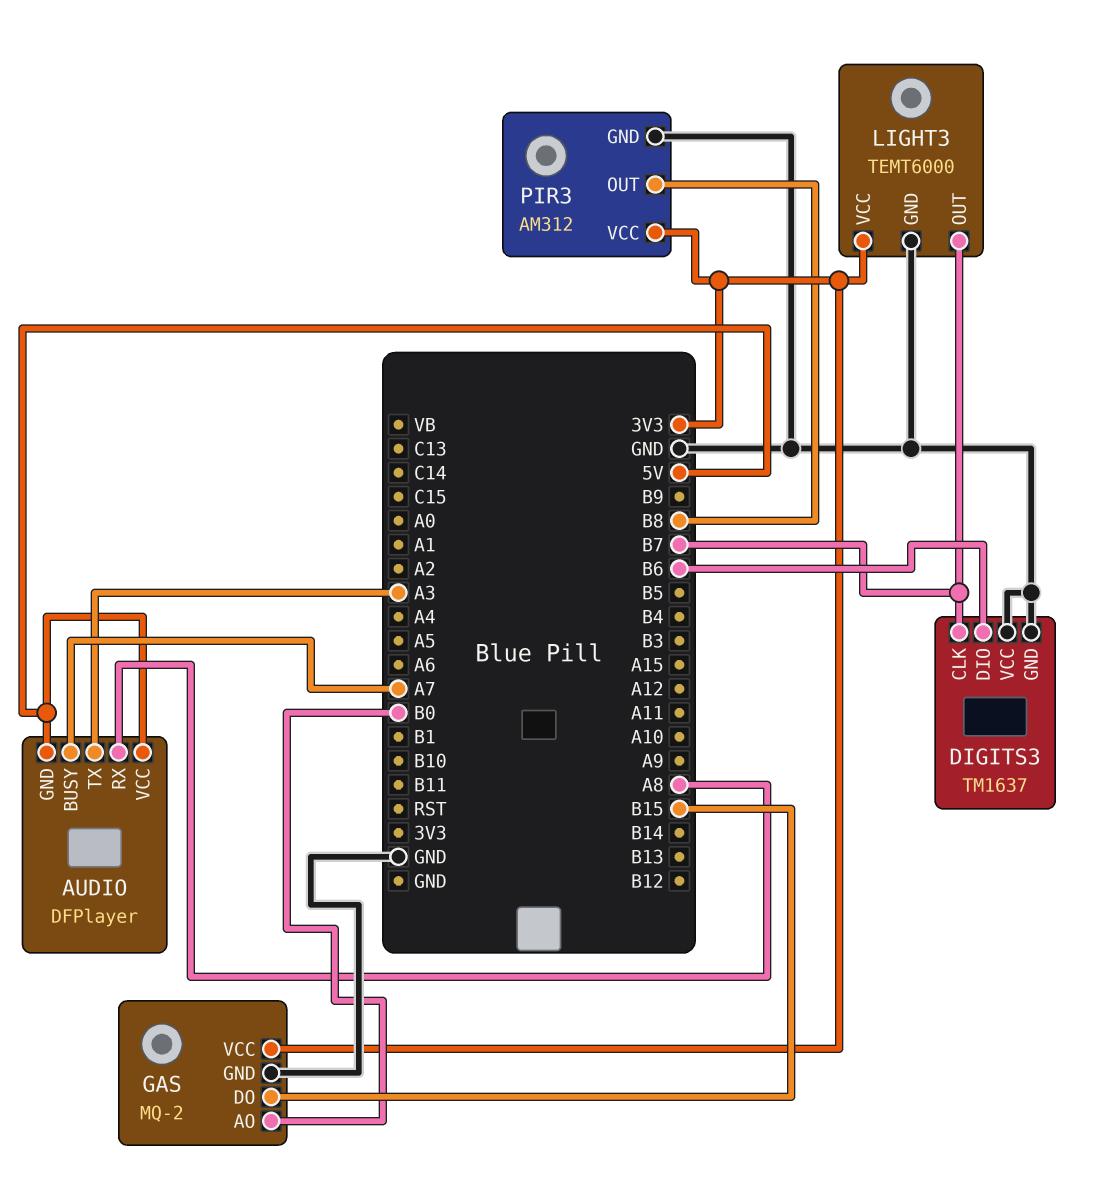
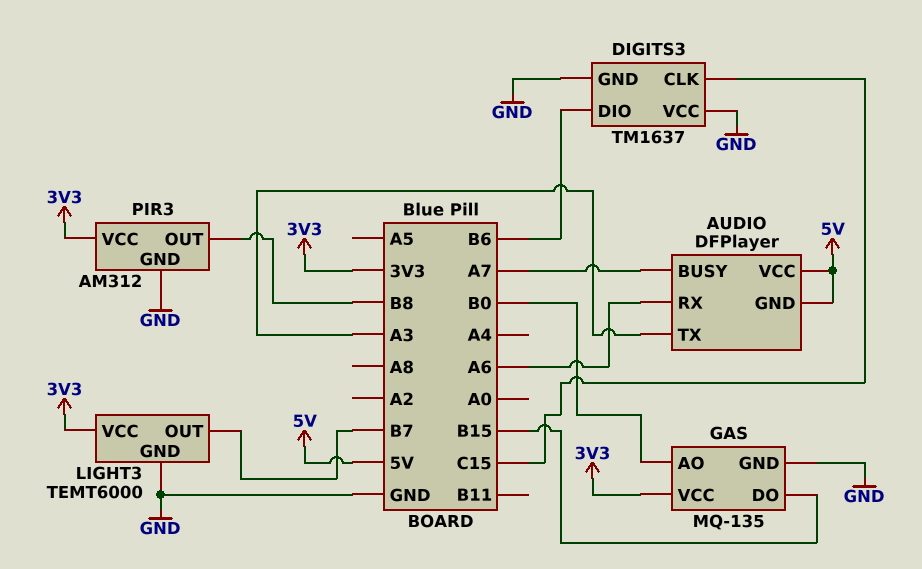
AUDIO pin RX: A8 -> A6
DIGITS3 pin CLK: B7 -> C15
GAS: MQ-2 -> MQ-135

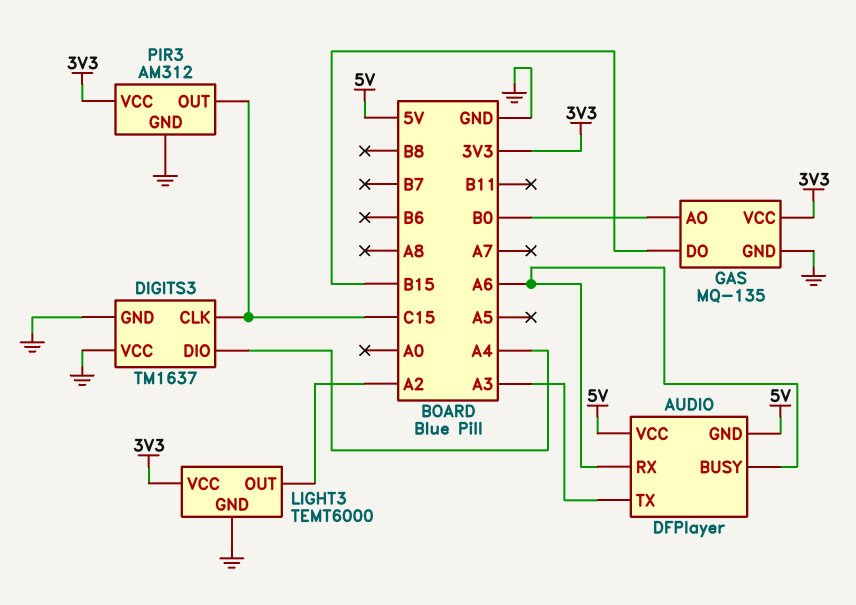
AUDIO pin BUSY: A7 -> A6
DIGITS3 pin DIO: B6 -> A4
LIGHT3 pin OUT: B7 -> A2
PIR3 pin OUT: B8 -> C15

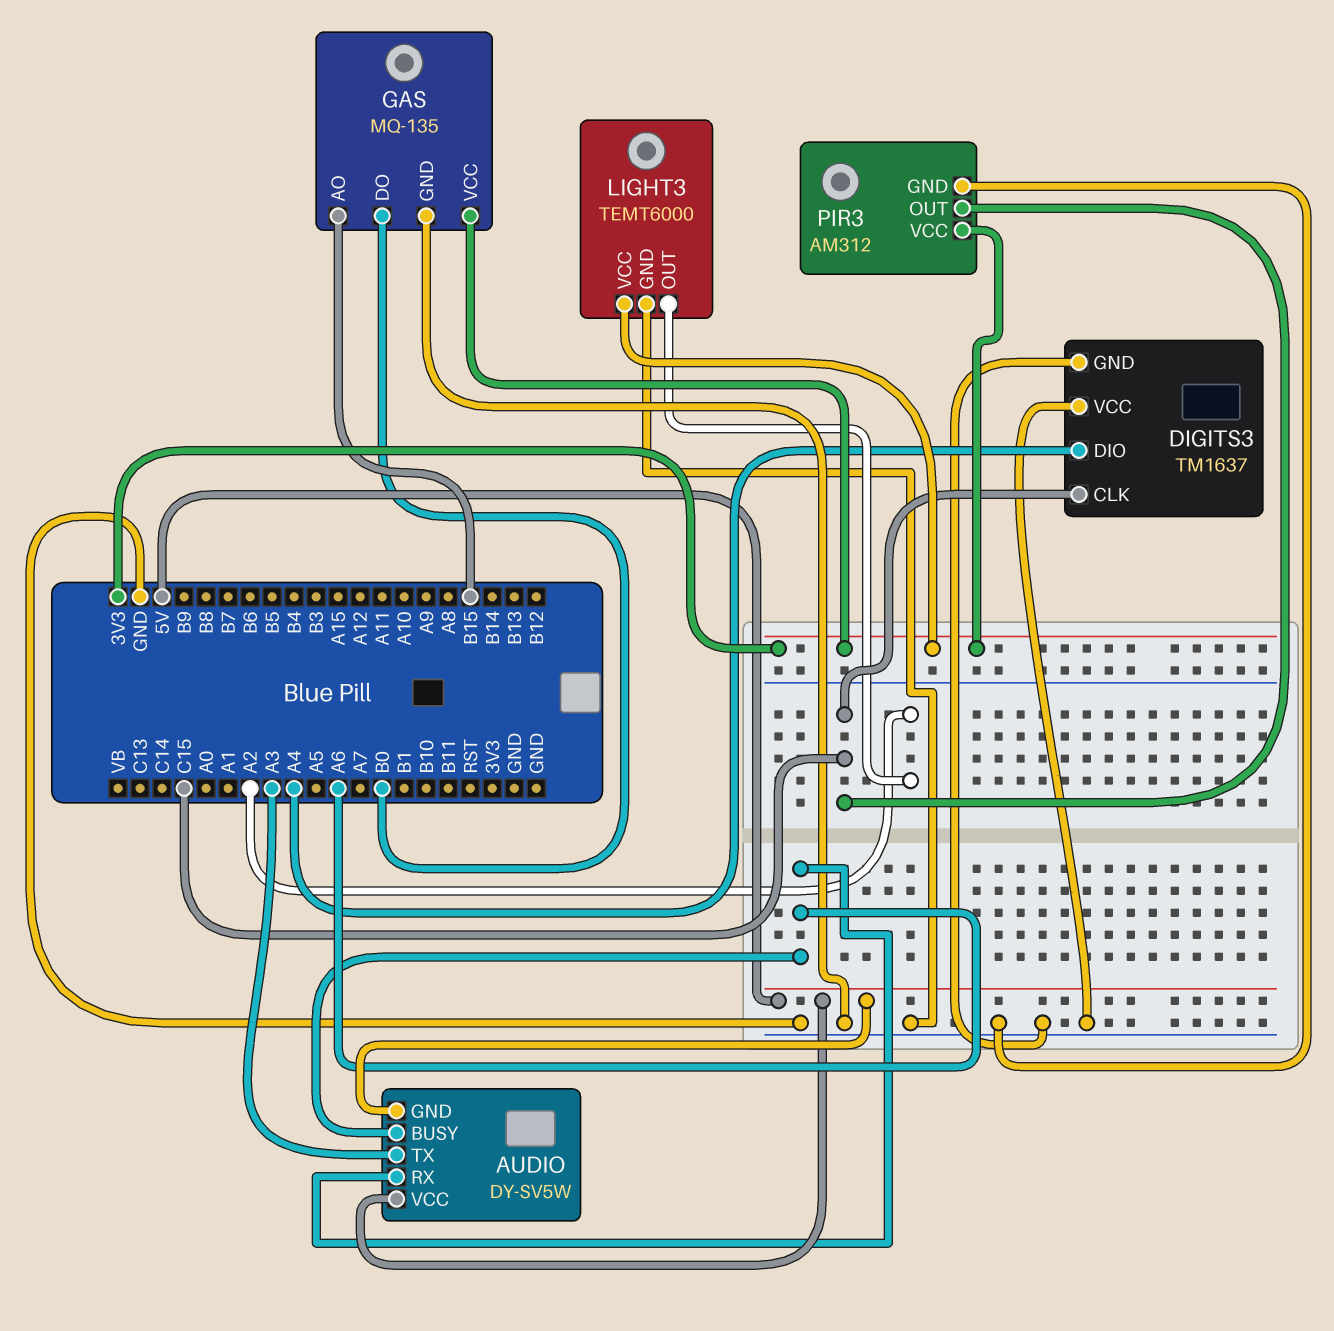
AUDIO: DFPlayer -> DY-SV5W
GAS pin AO: B0 -> B15
GAS pin DO: B15 -> B0

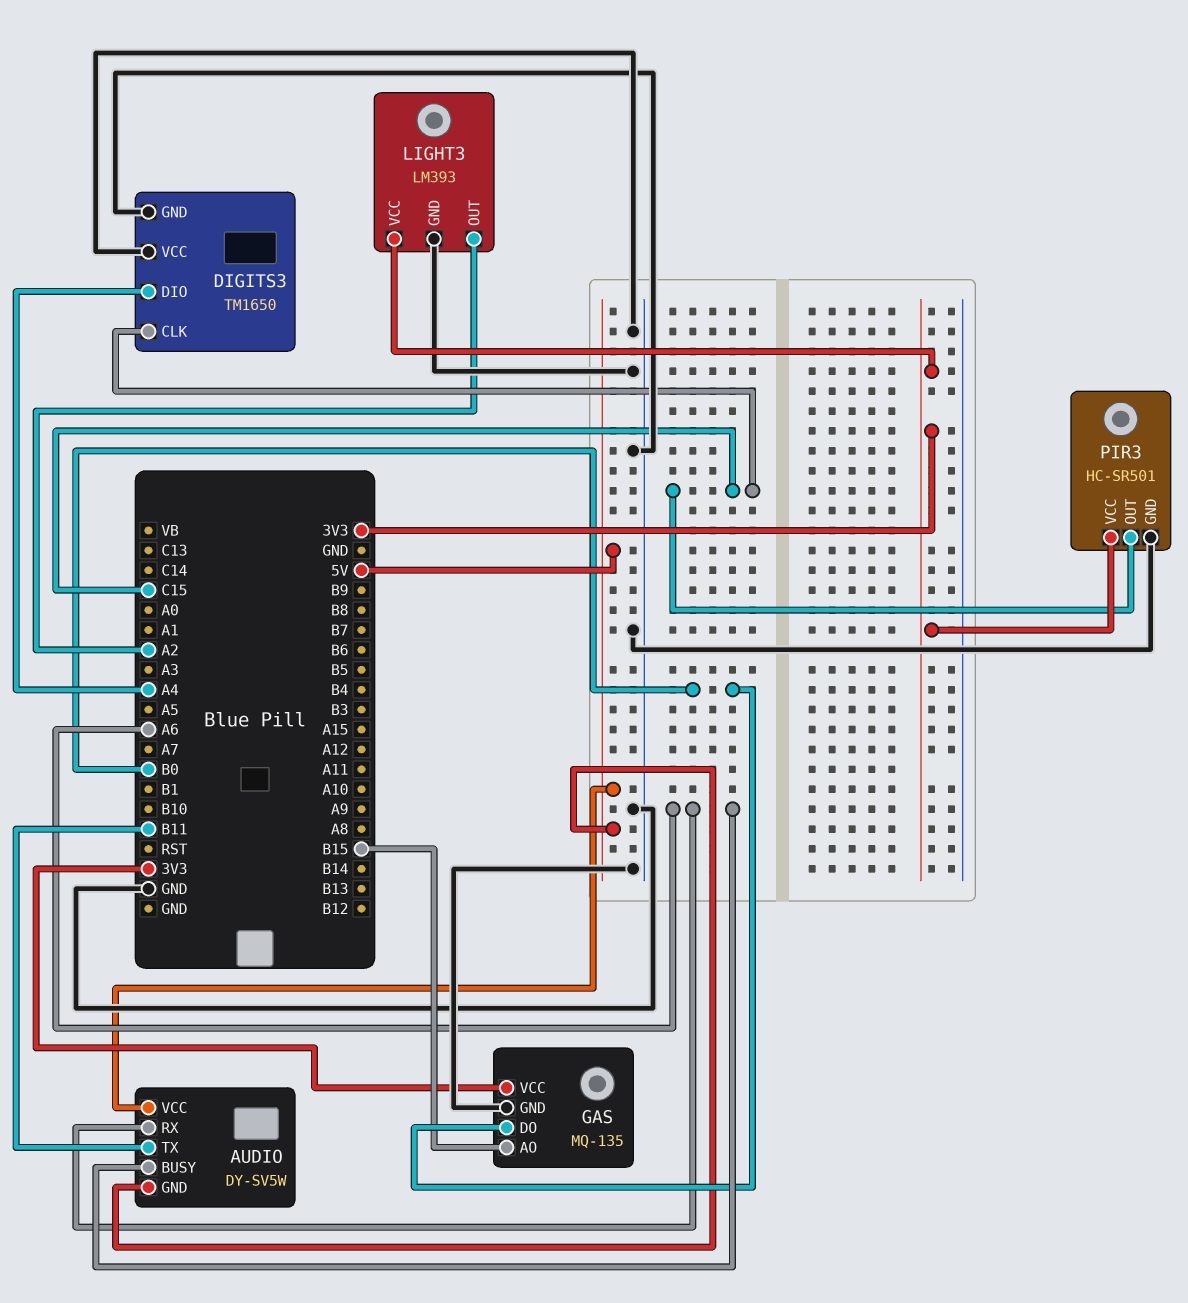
AUDIO pin TX: A3 -> B11
DIGITS3: TM1637 -> TM1650
LIGHT3: TEMT6000 -> LM393
PIR3: AM312 -> HC-SR501

